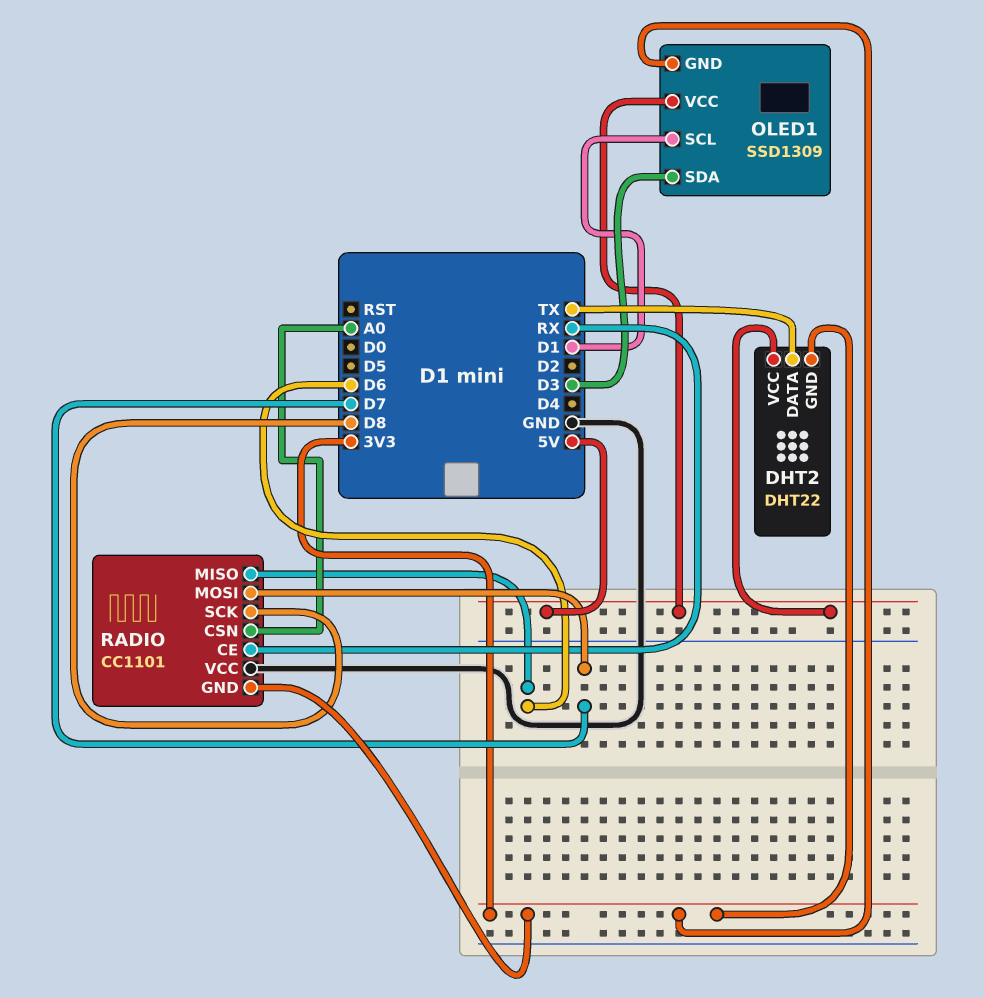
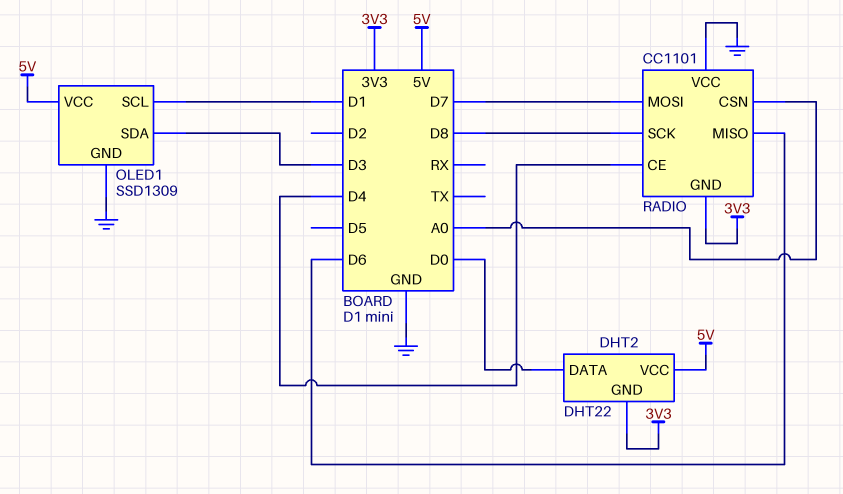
DHT2 pin DATA: TX -> D0
OLED1 pin GND: 3V3 -> GND
RADIO pin CE: RX -> D4

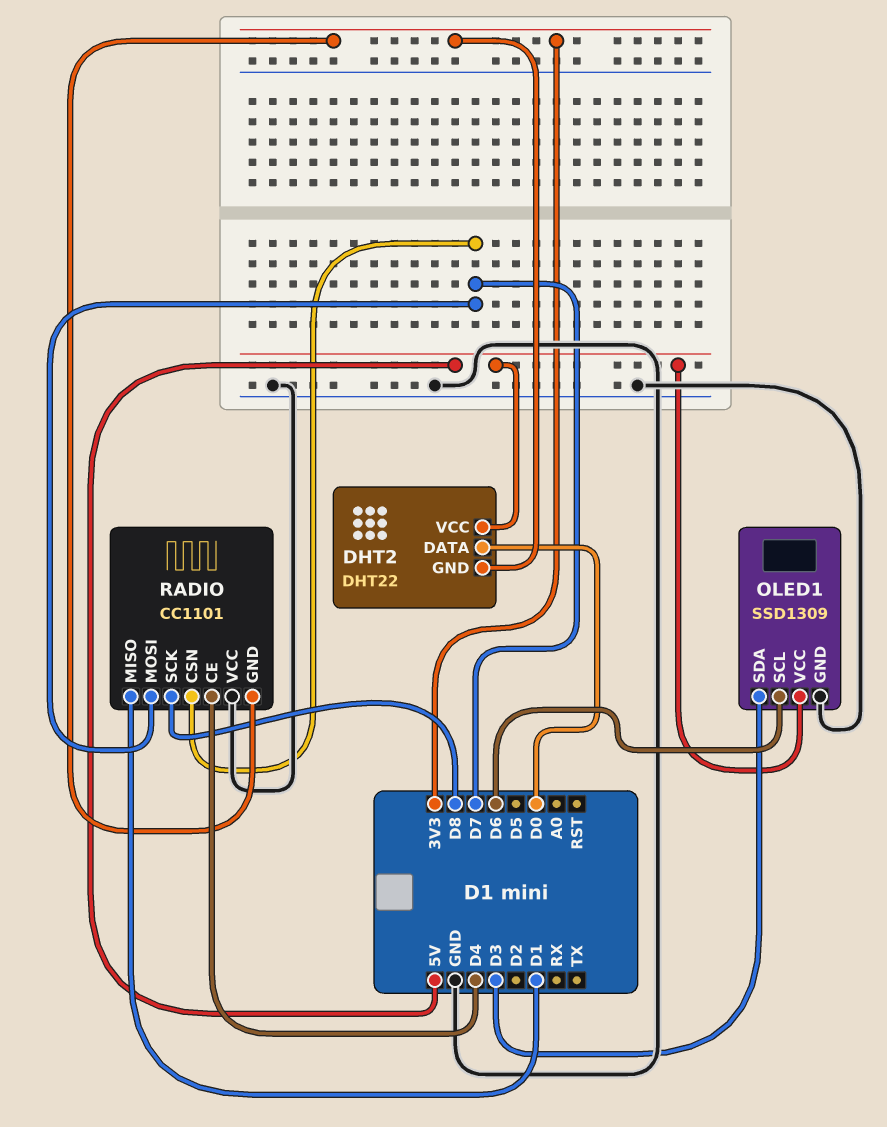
OLED1 pin SCL: D1 -> D6
RADIO pin CSN: A0 -> D7
RADIO pin MISO: D6 -> D1

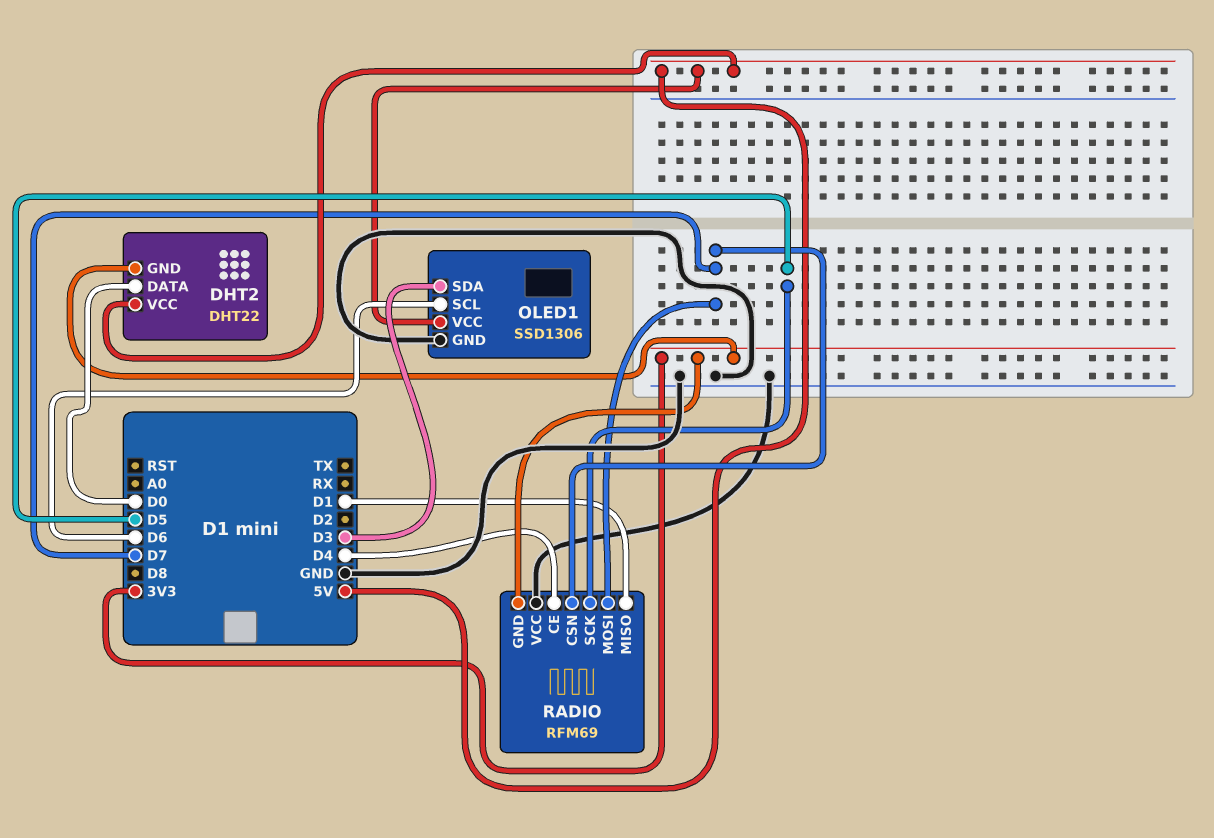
OLED1: SSD1309 -> SSD1306
RADIO: CC1101 -> RFM69
RADIO pin SCK: D8 -> D5

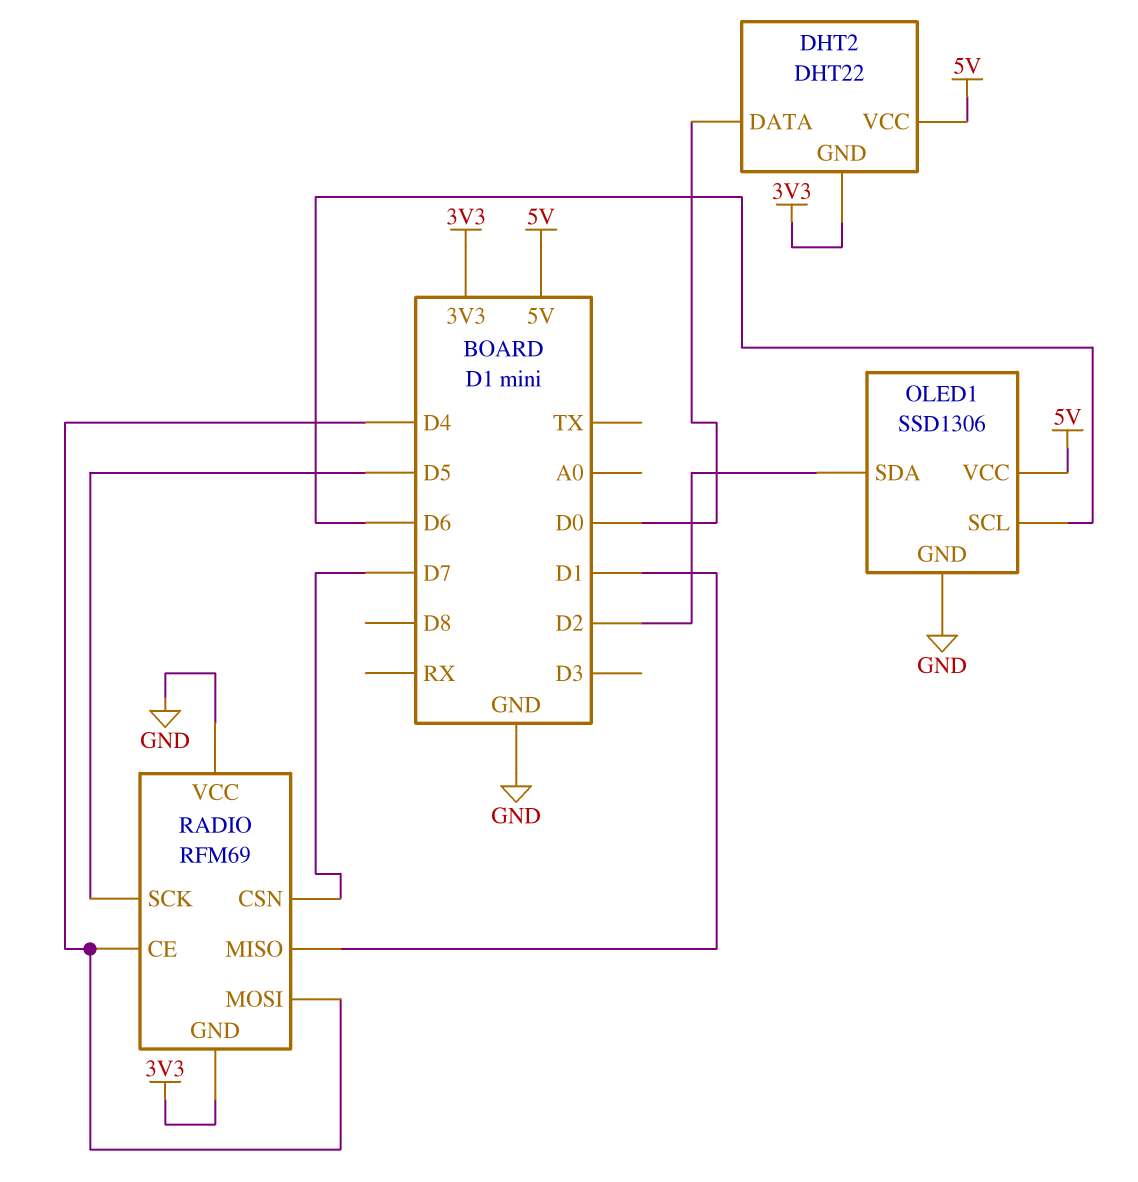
OLED1 pin SDA: D3 -> D2
RADIO pin MOSI: D7 -> D4

